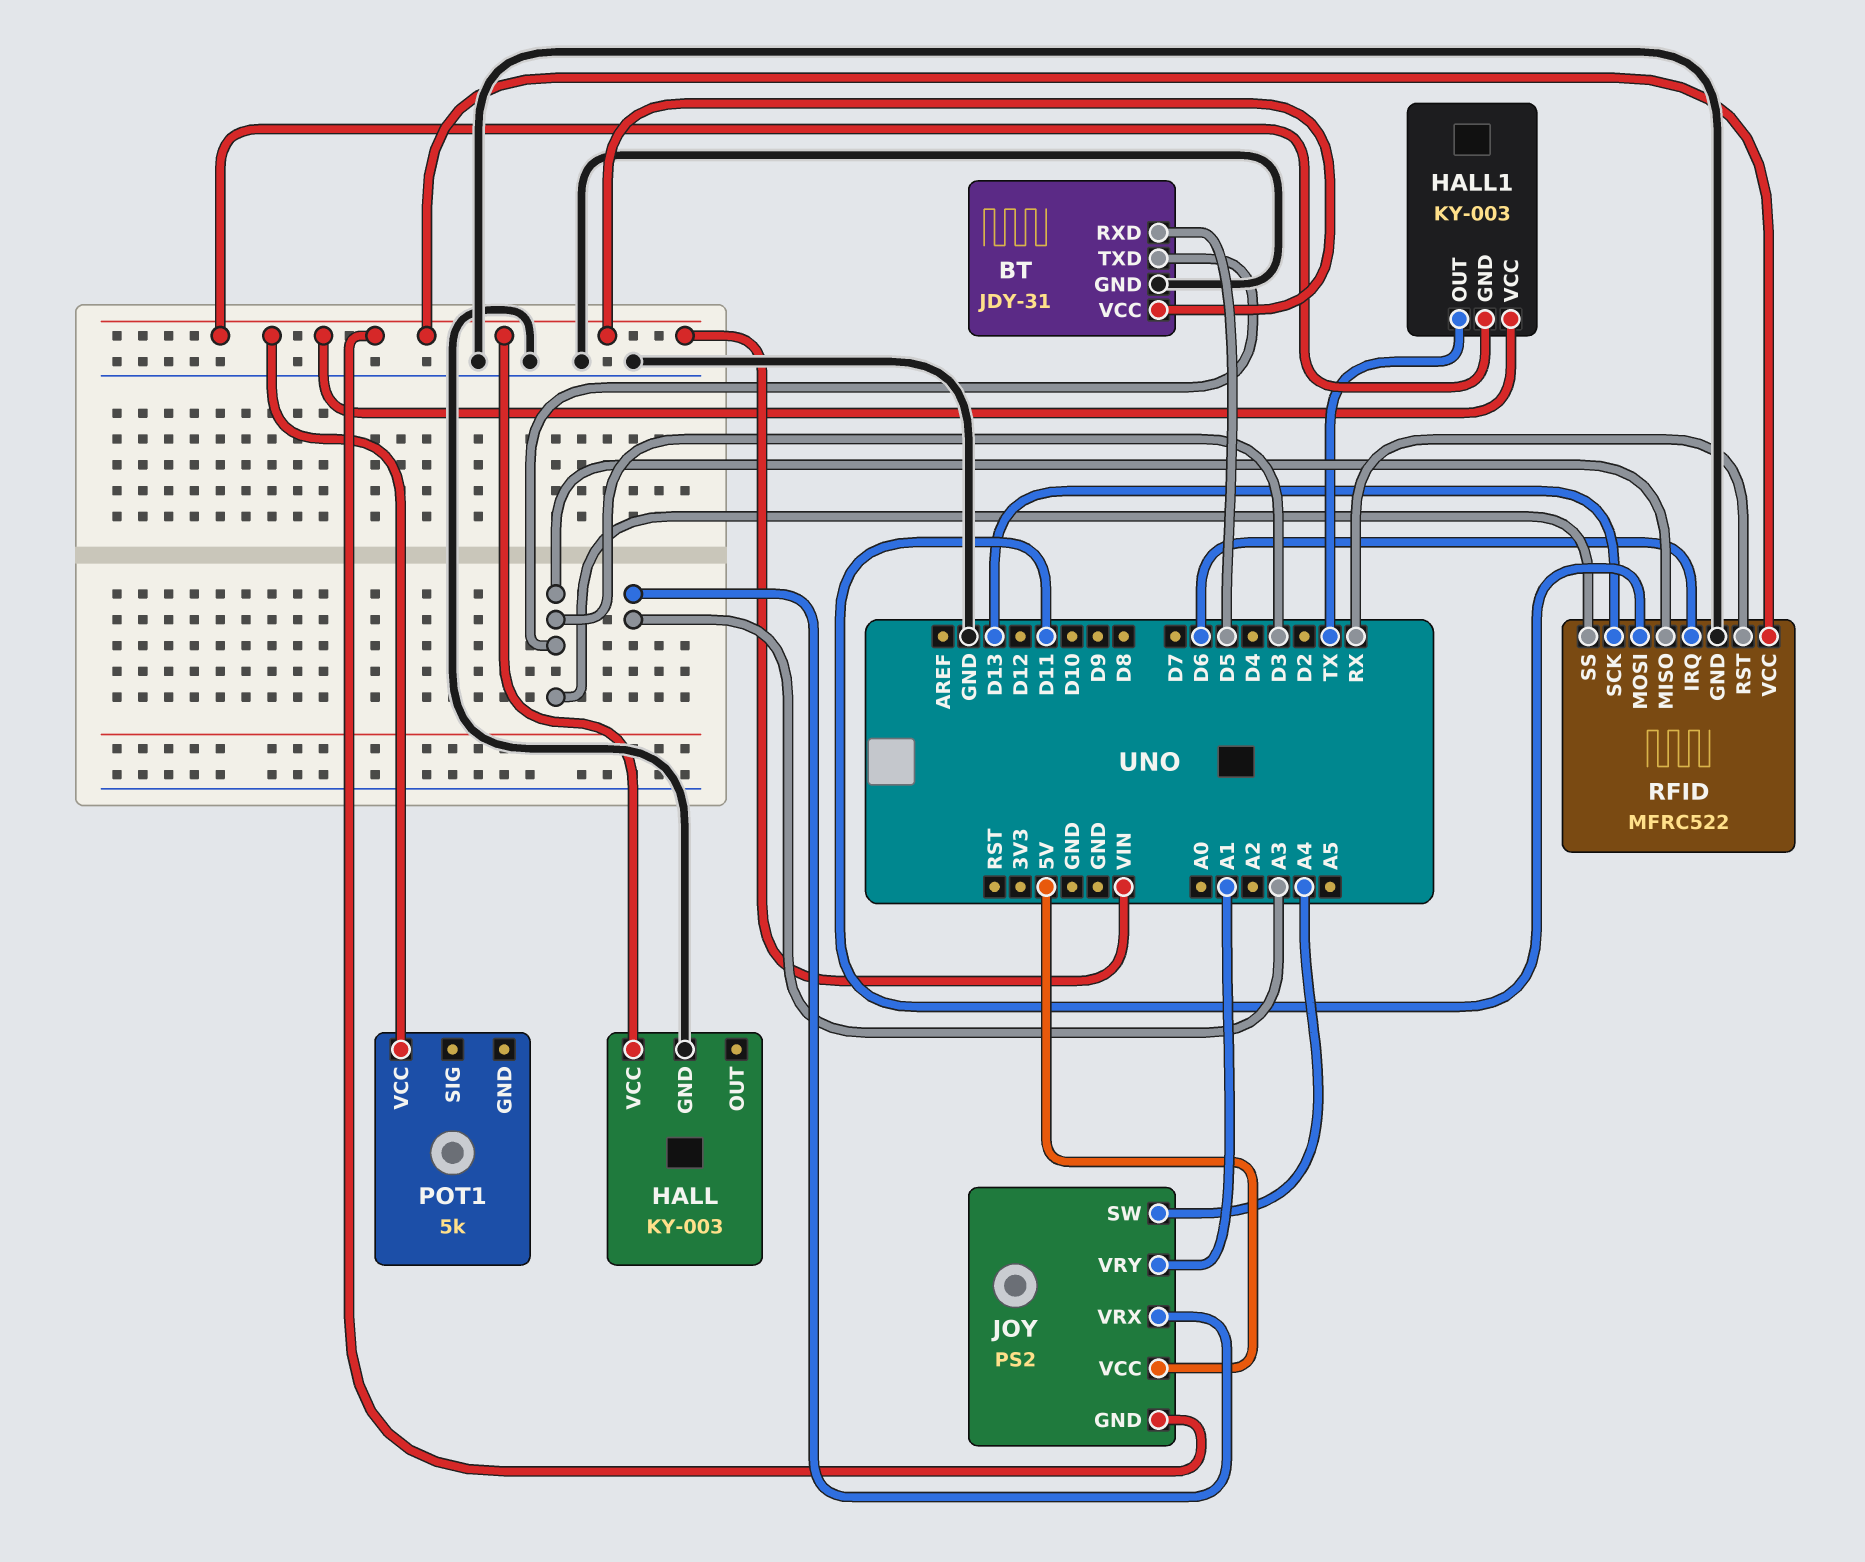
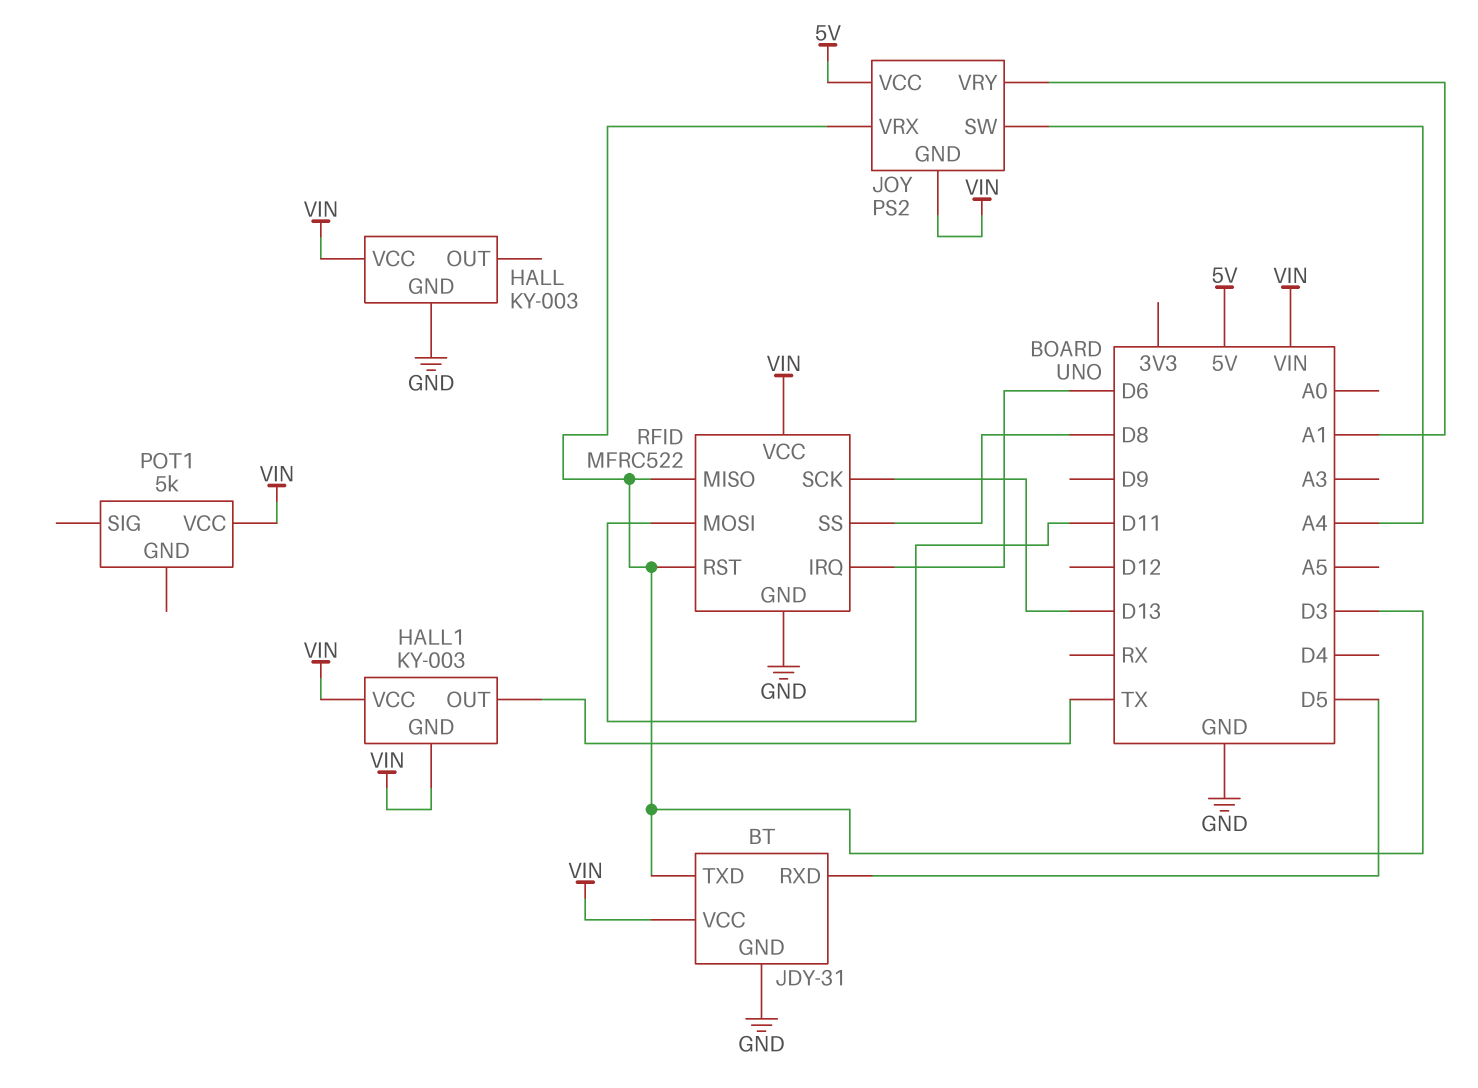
JOY pin VRX: A3 -> D3
RFID pin RST: RX -> D3
RFID pin SS: D3 -> D8

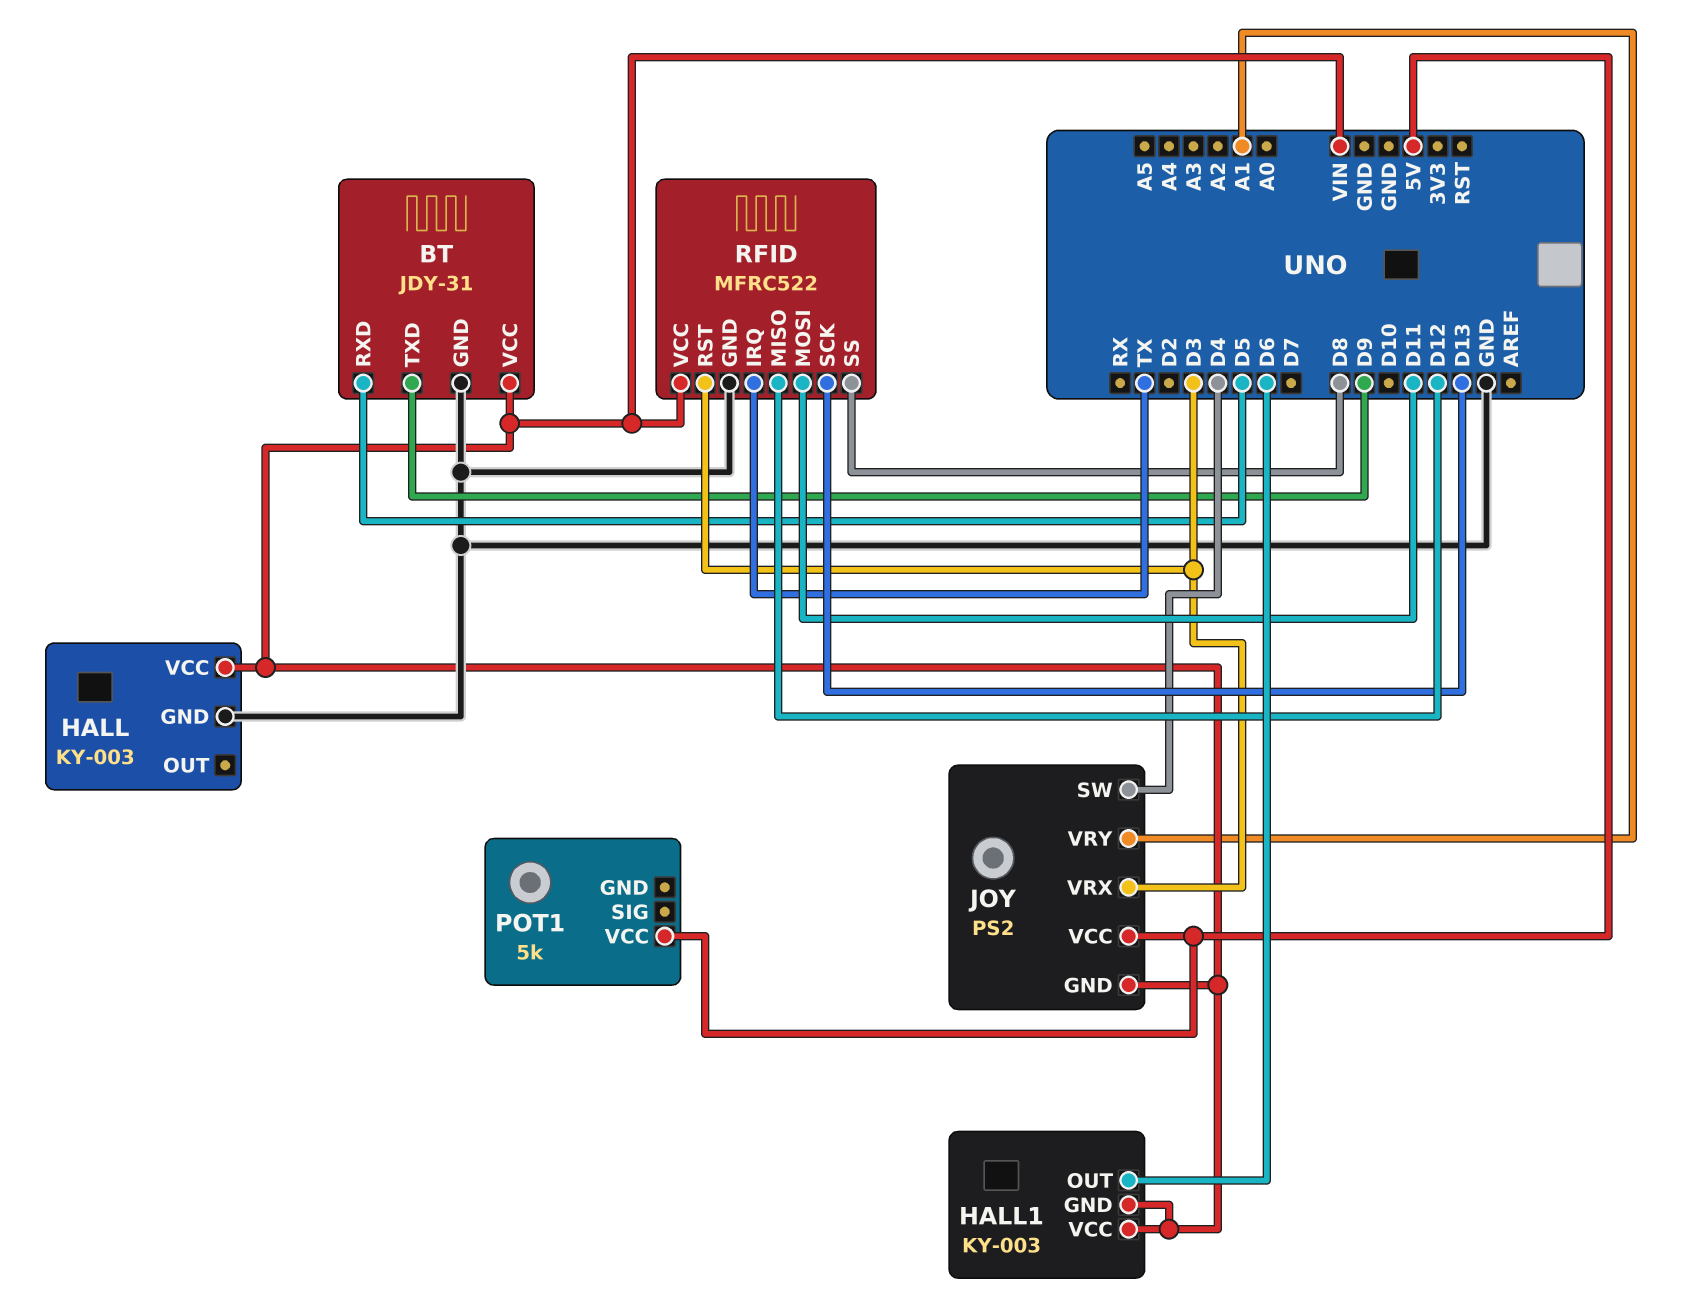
BT pin TXD: D3 -> D9
HALL1 pin OUT: TX -> D6
JOY pin SW: A4 -> D4
POT1 pin VCC: VIN -> 5V
RFID pin IRQ: D6 -> TX
RFID pin MISO: D3 -> D12

